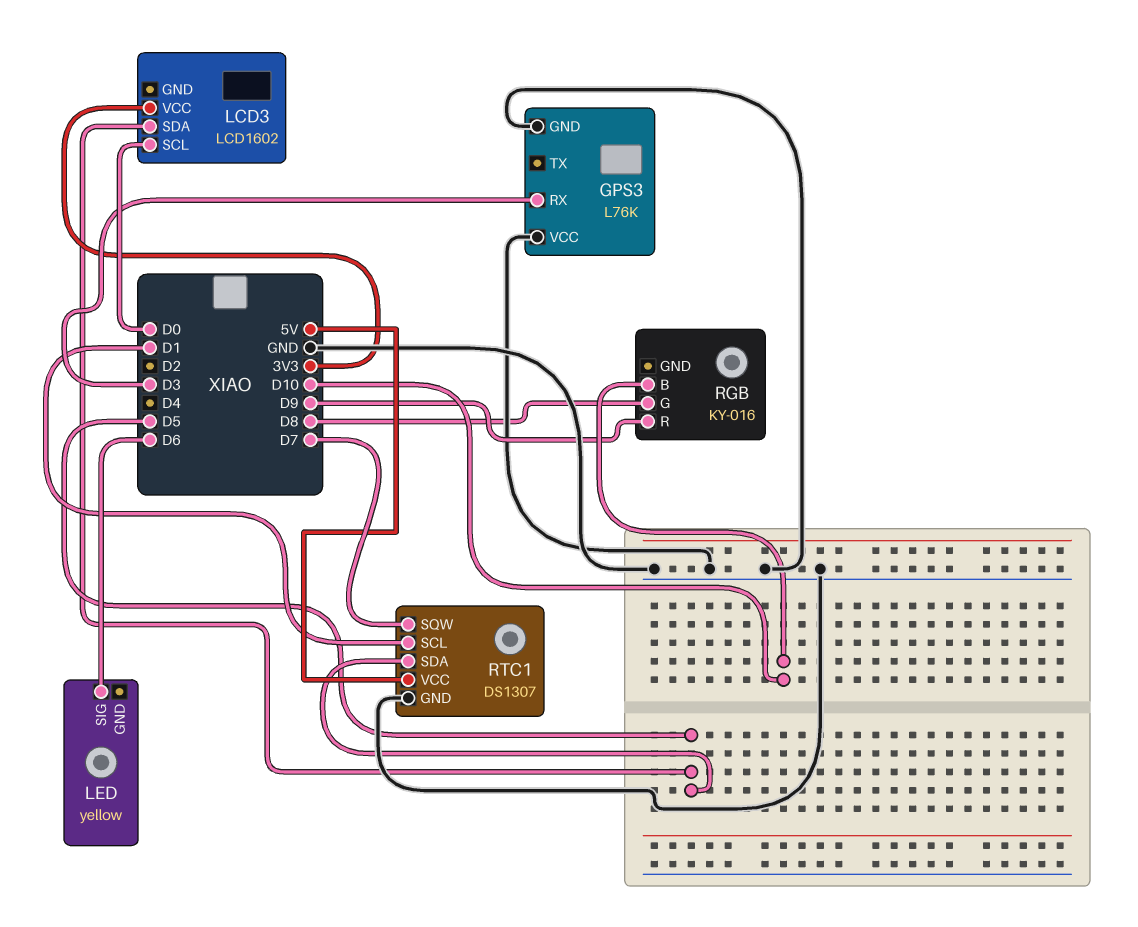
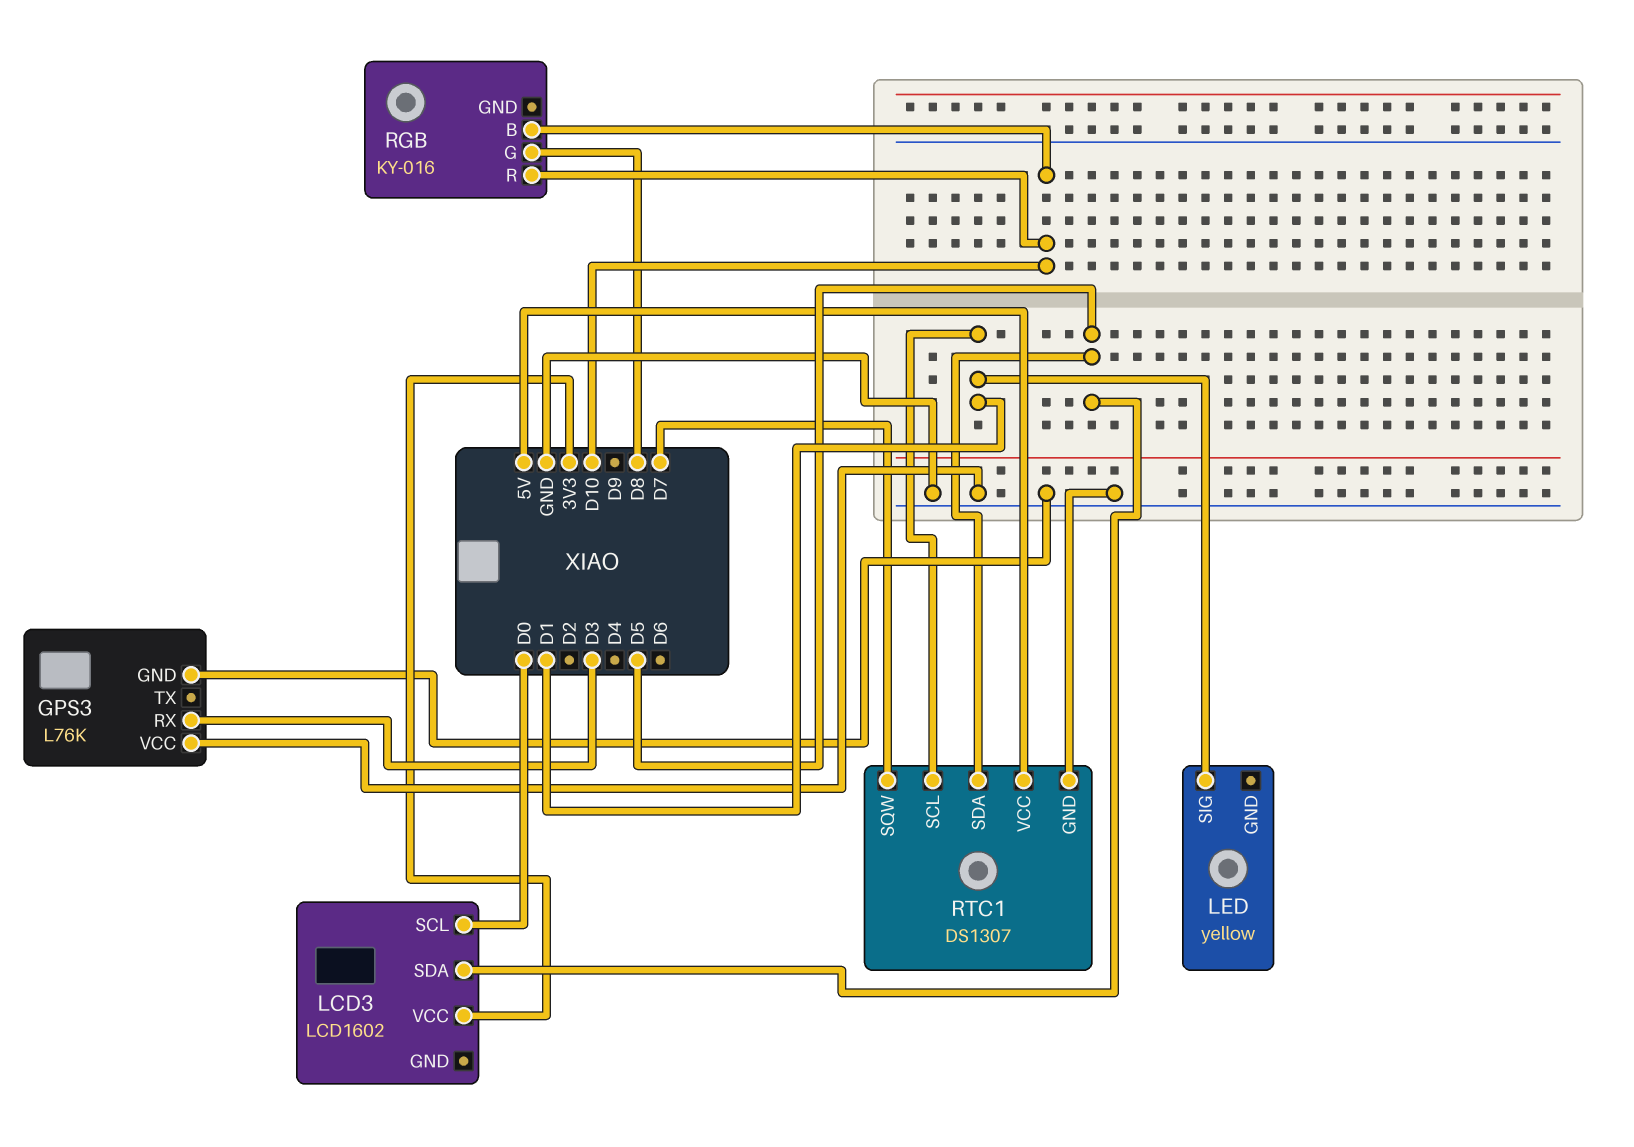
LED pin SIG: D6 -> D1
RGB pin R: D9 -> D10

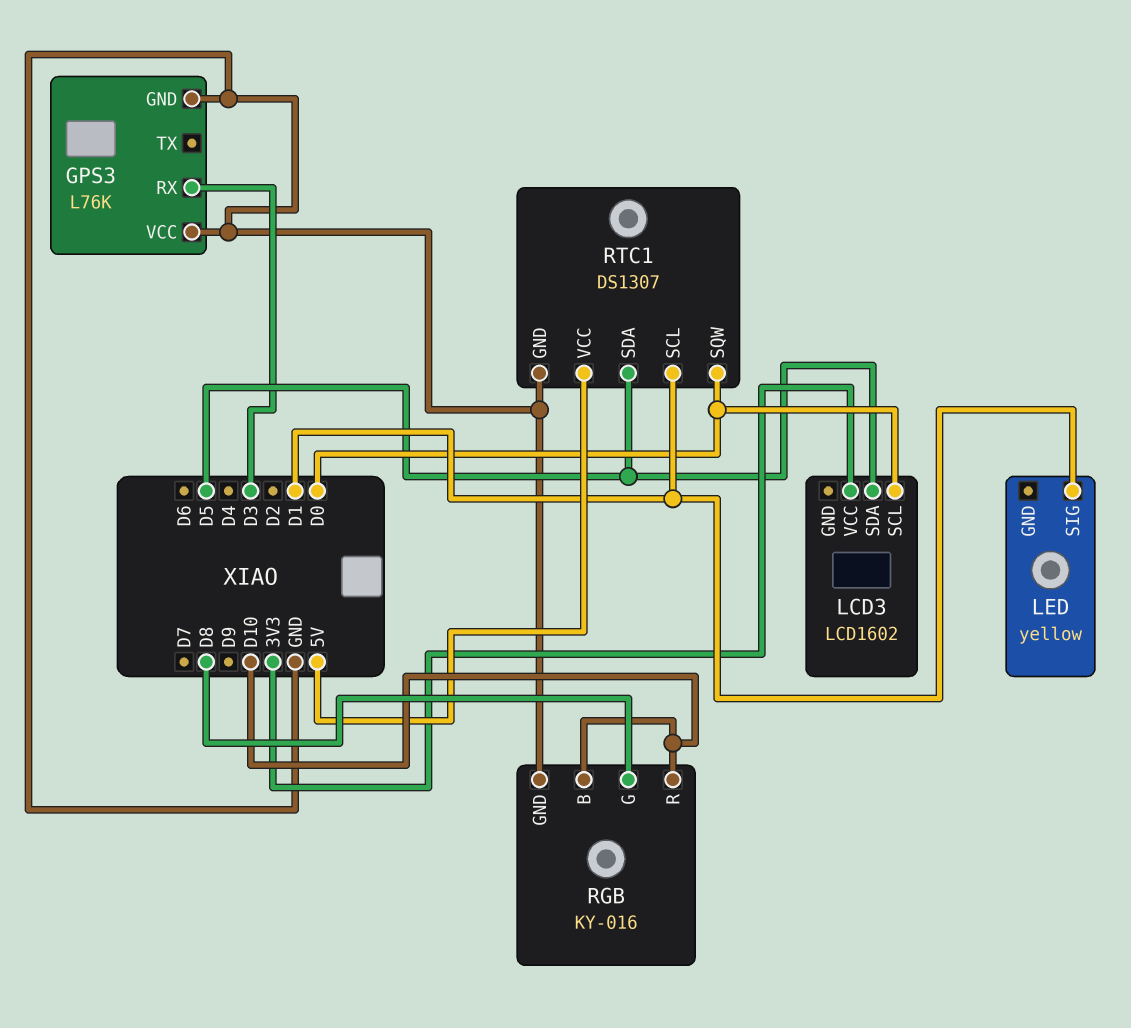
RGB pin GND: none -> GND
RTC1 pin SQW: D7 -> D0

